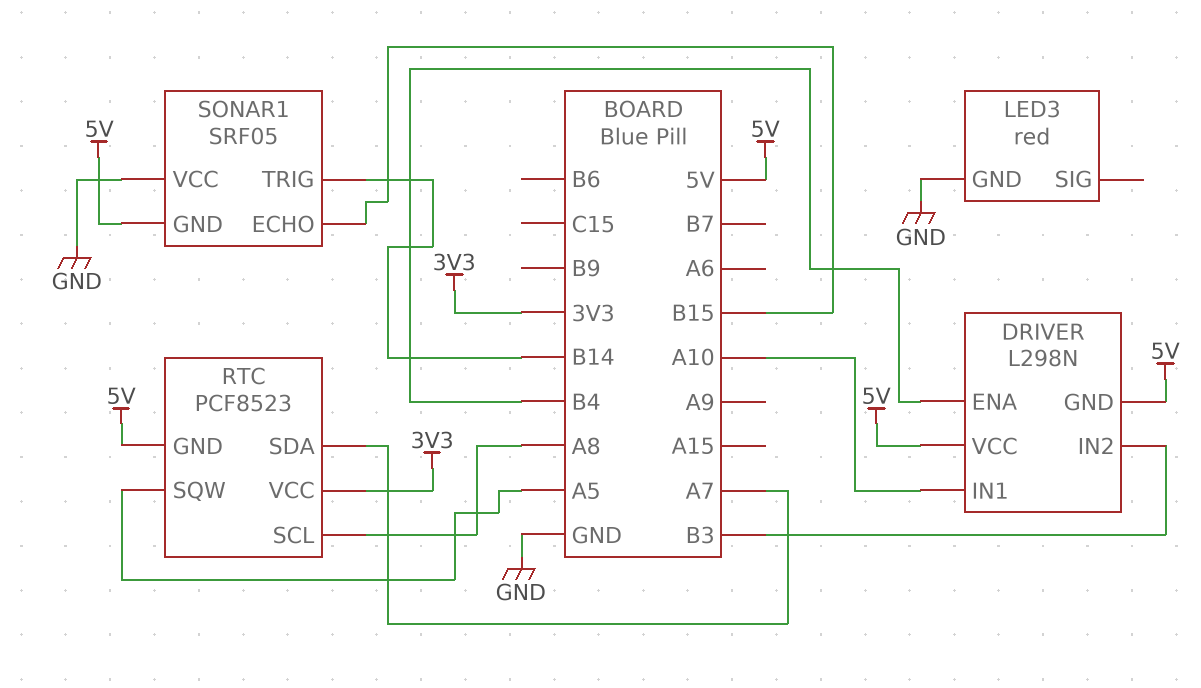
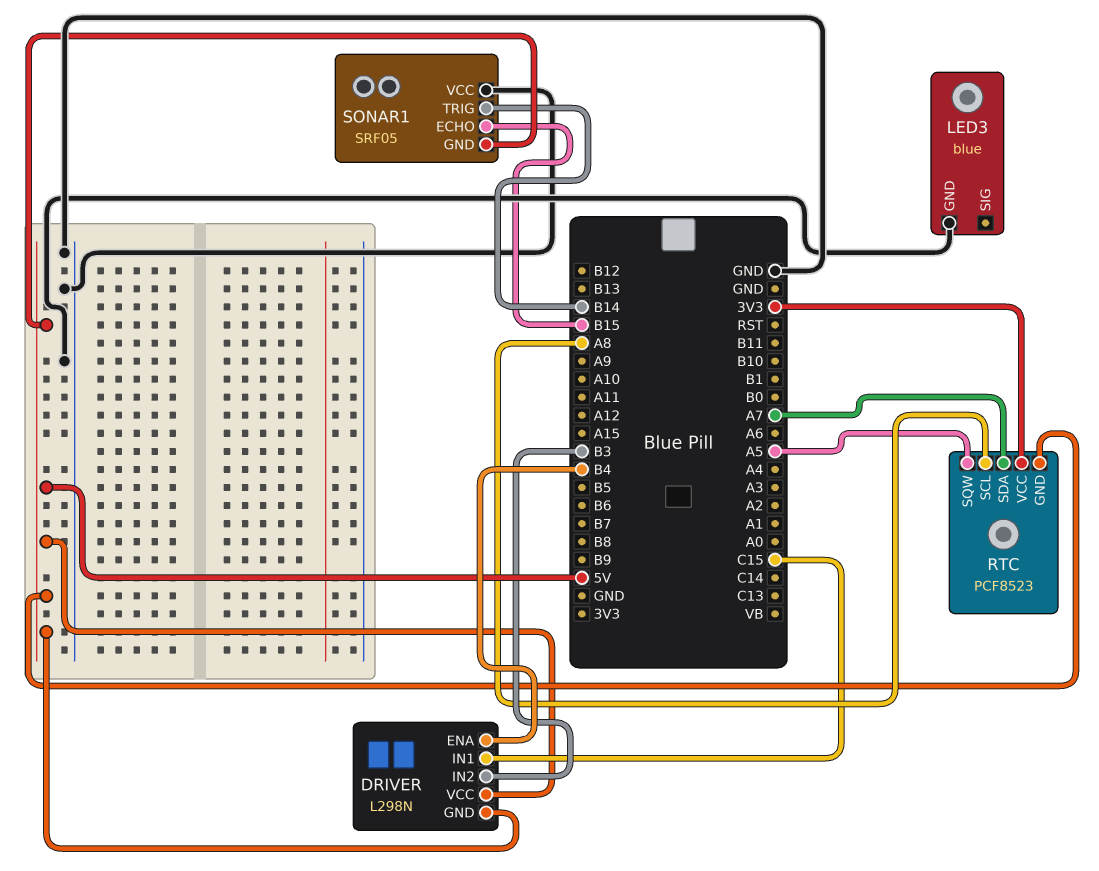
DRIVER pin IN1: A10 -> C15
LED3: red -> blue

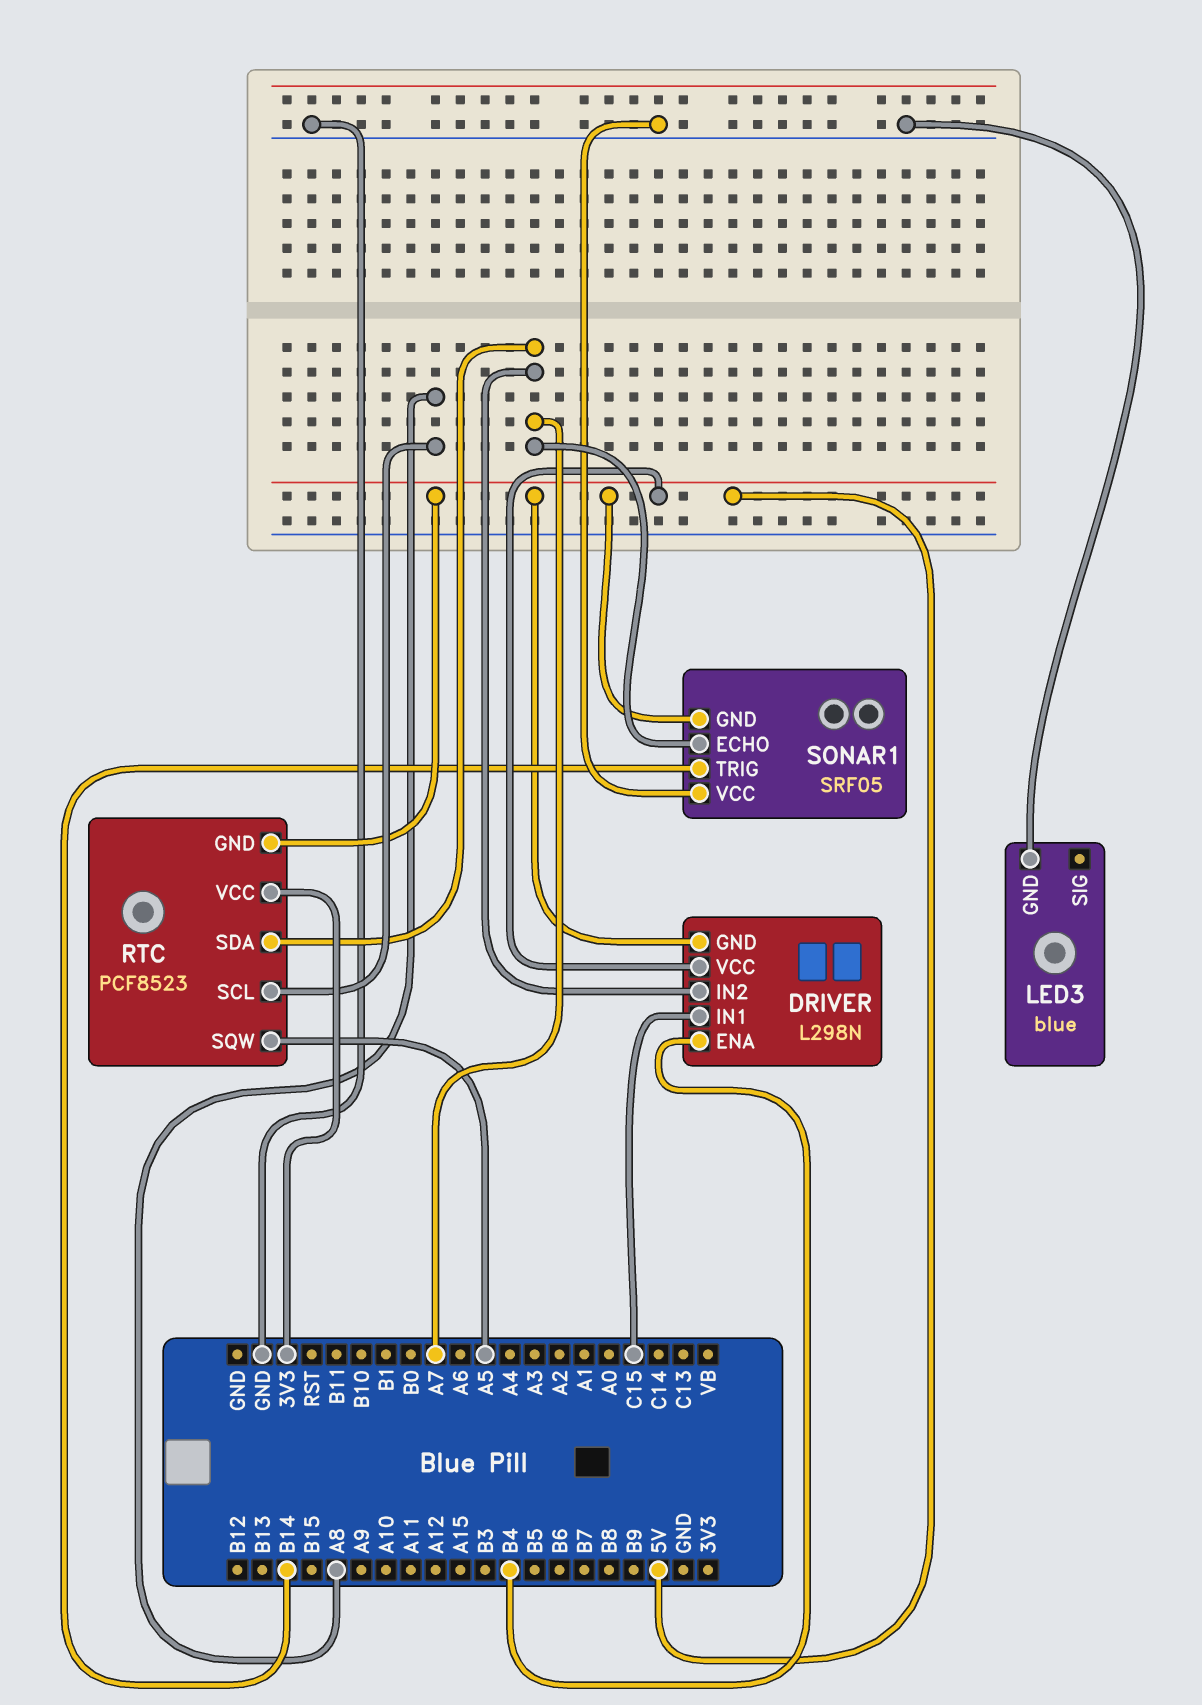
DRIVER pin IN2: B3 -> A7
SONAR1 pin ECHO: B15 -> A7

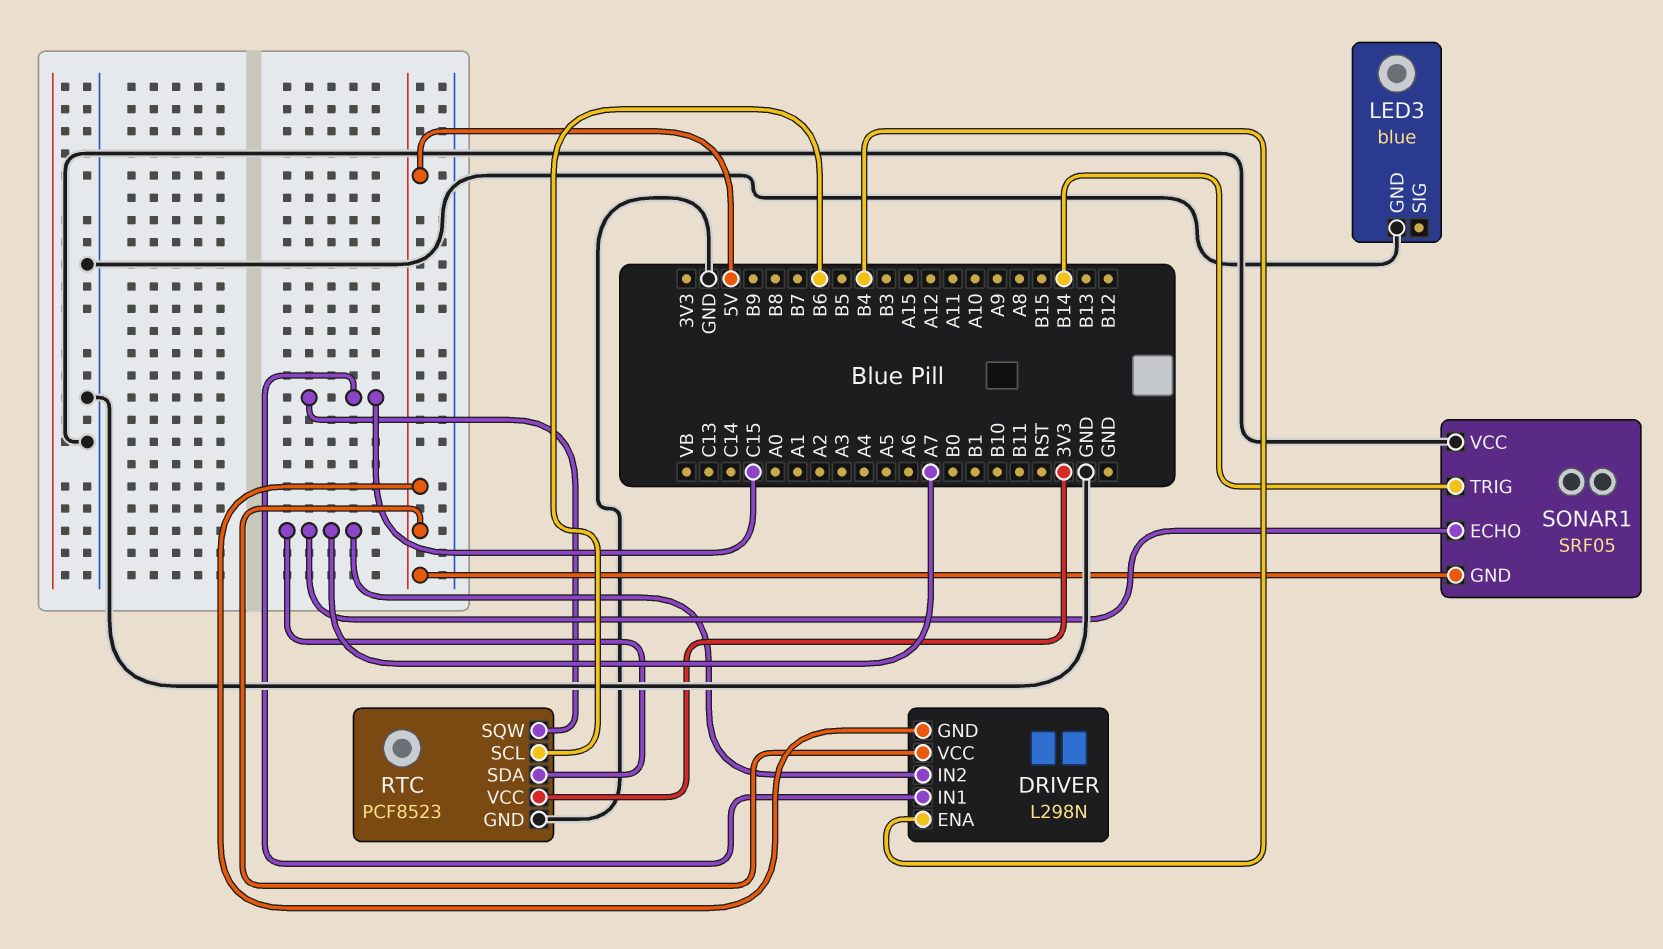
RTC pin GND: 5V -> GND
RTC pin SCL: A8 -> B6
RTC pin SQW: A5 -> C15

